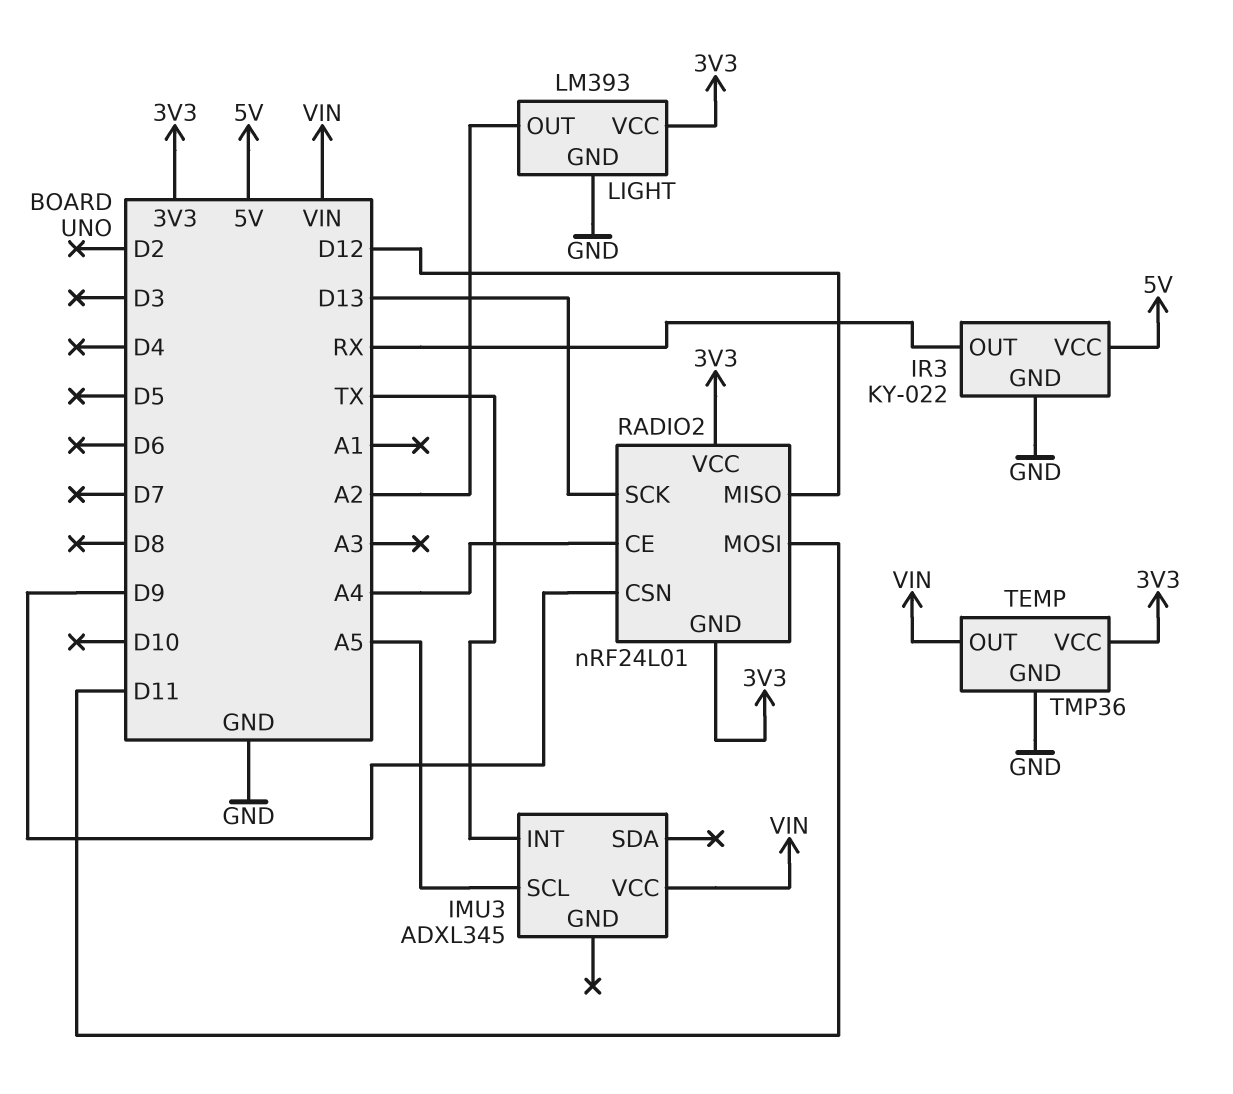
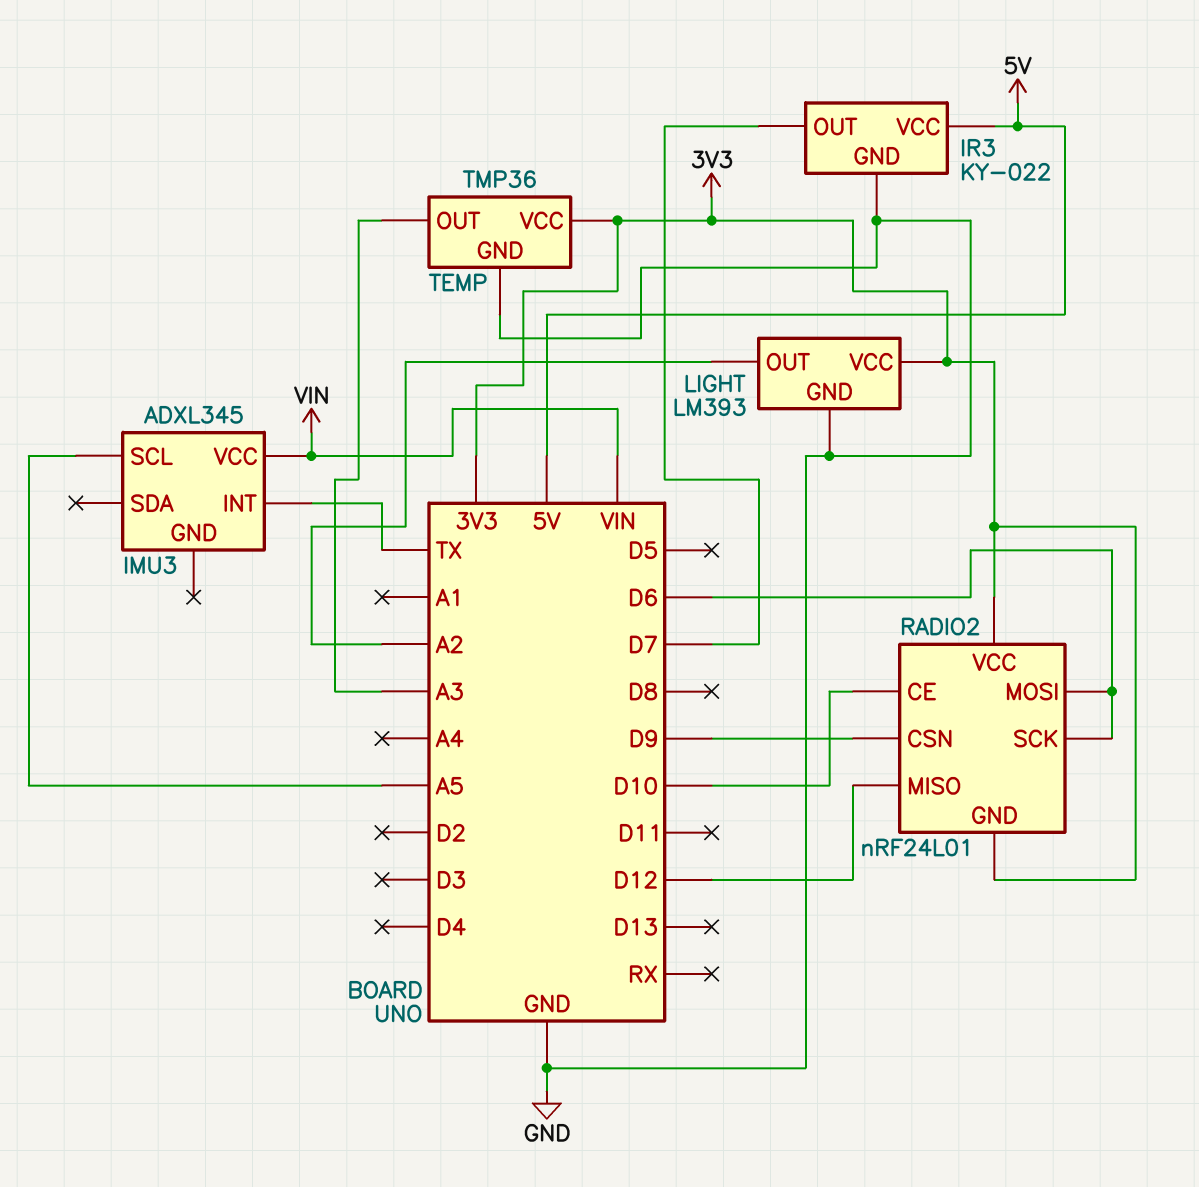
IR3 pin OUT: RX -> D7
RADIO2 pin CE: A4 -> D10
RADIO2 pin MOSI: D11 -> D6
RADIO2 pin SCK: D13 -> D6
TEMP pin OUT: VIN -> A3

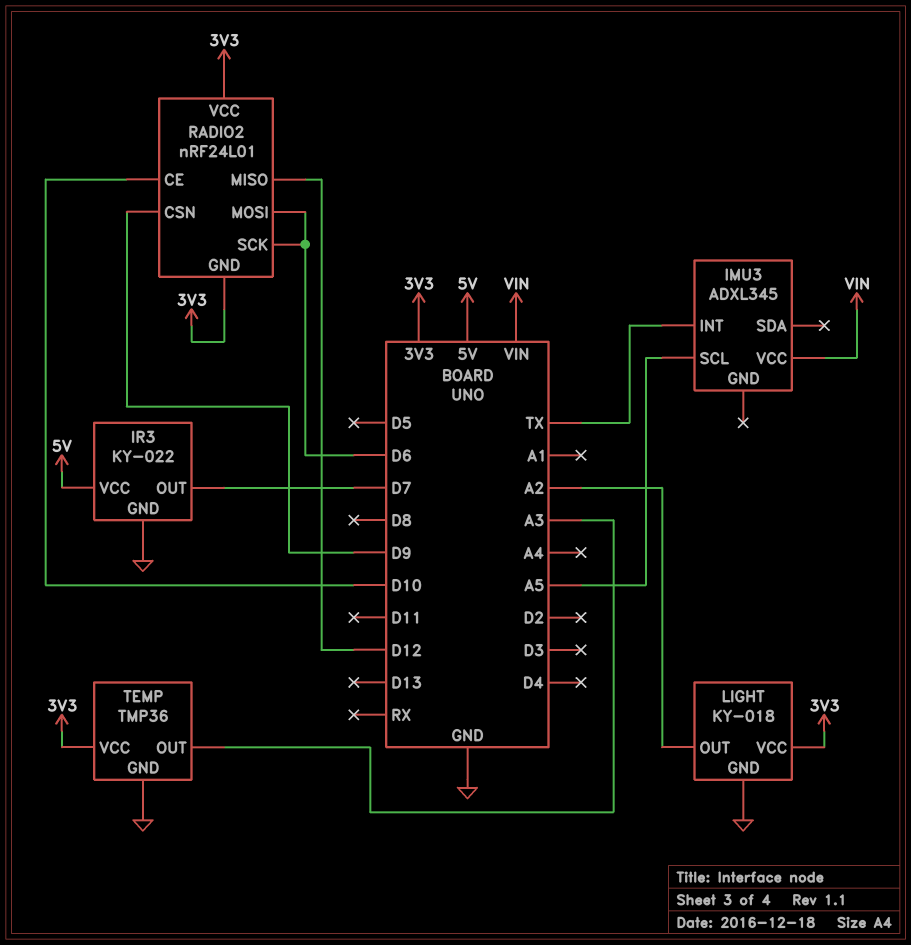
LIGHT: LM393 -> KY-018

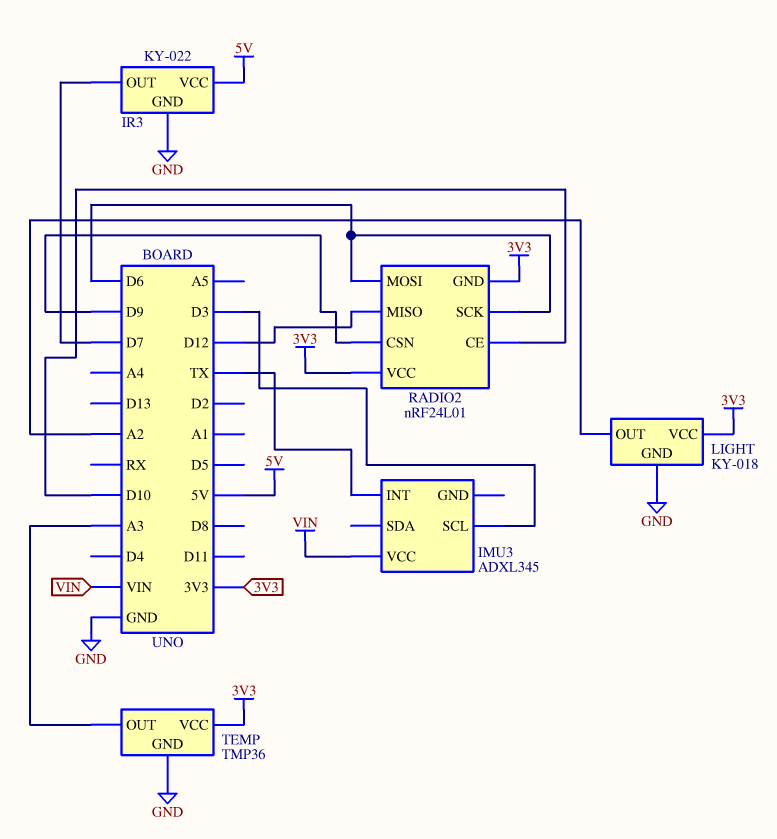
IMU3 pin SCL: A5 -> D3

